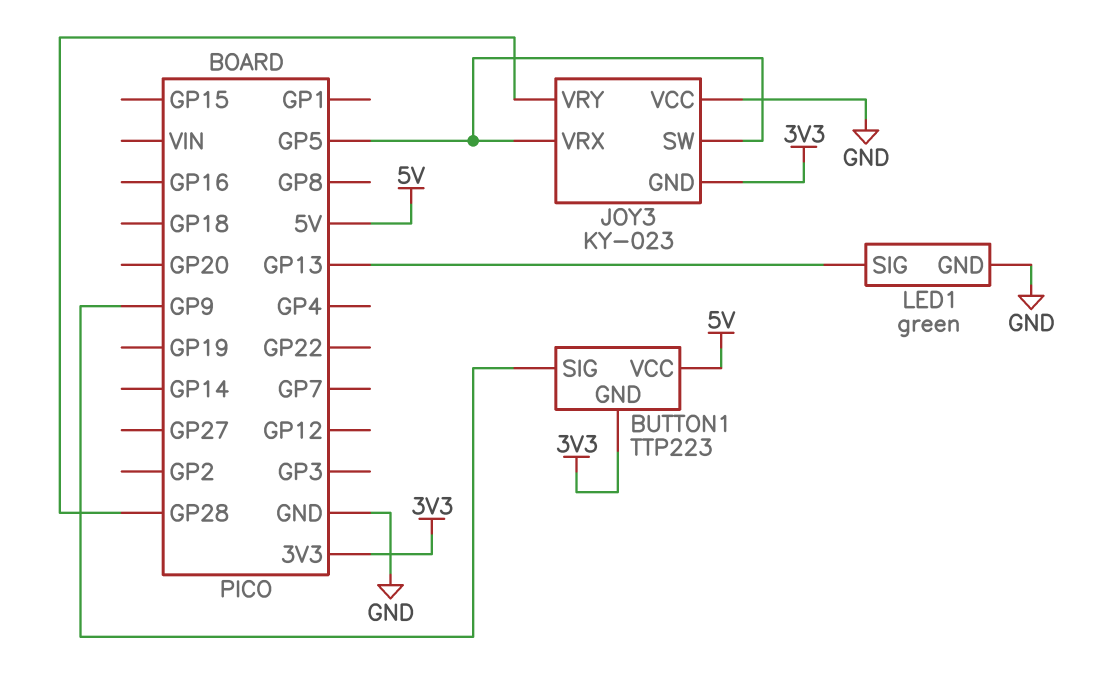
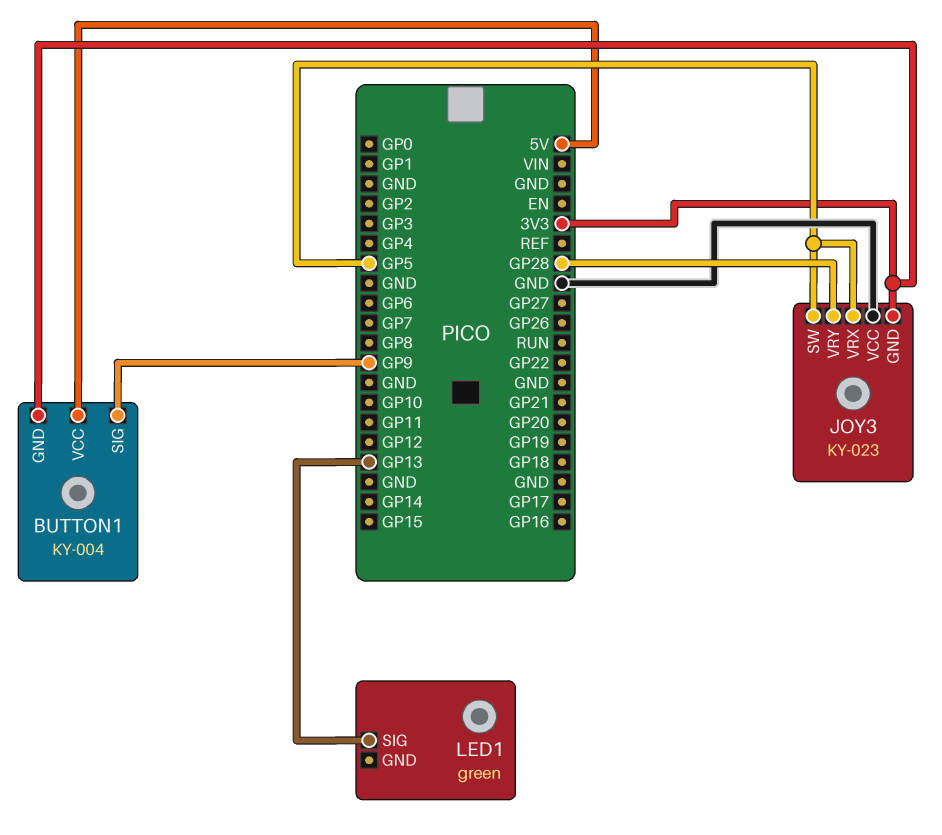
BUTTON1: TTP223 -> KY-004
LED1 pin GND: GND -> none

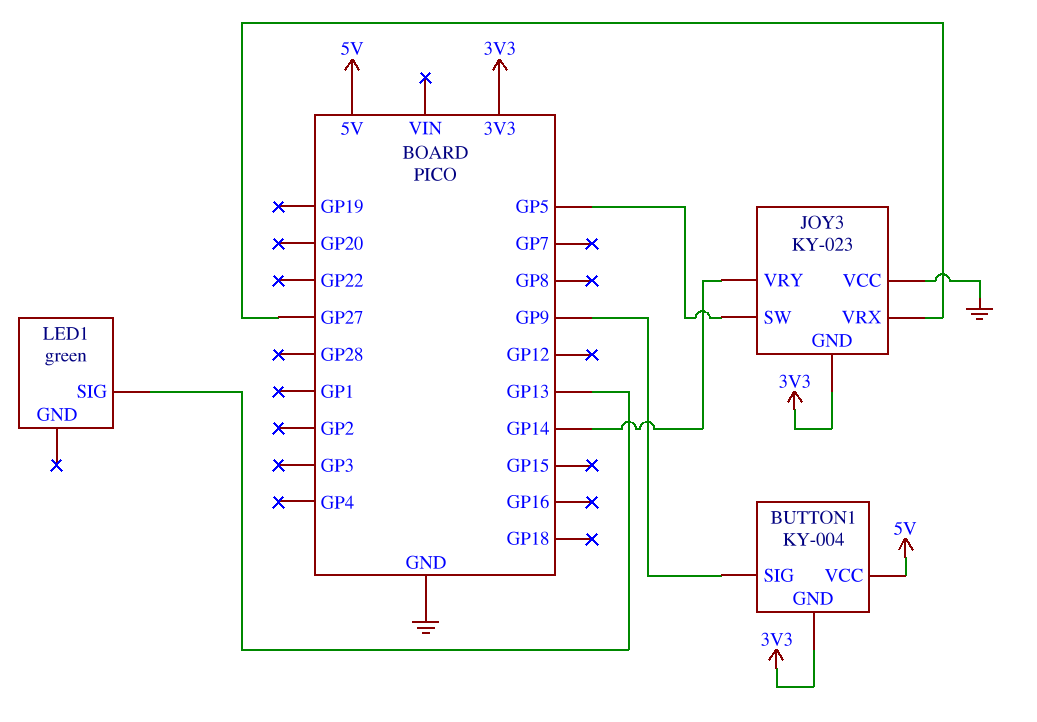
JOY3 pin VRX: GP5 -> GP27
JOY3 pin VRY: GP28 -> GP14

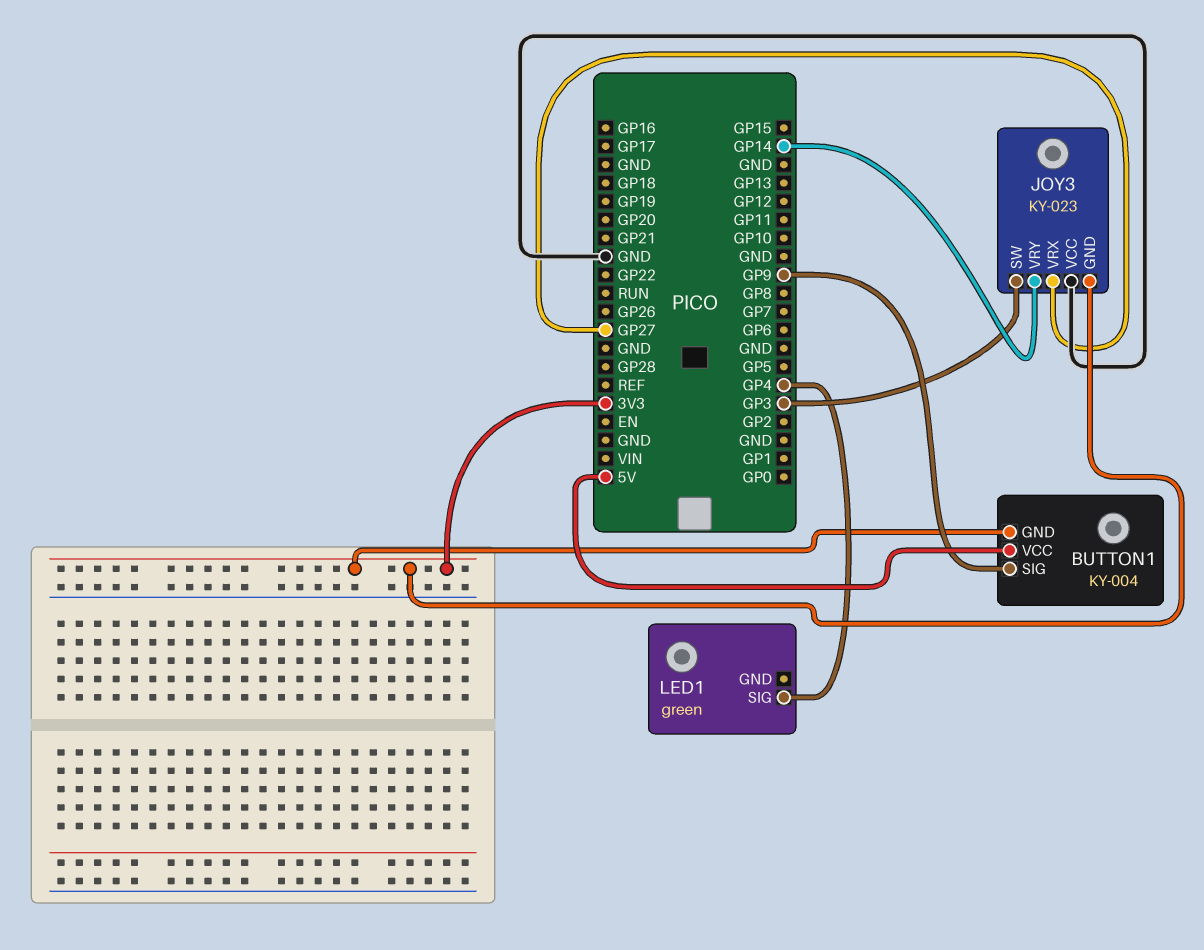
JOY3 pin SW: GP5 -> GP3
LED1 pin SIG: GP13 -> GP4

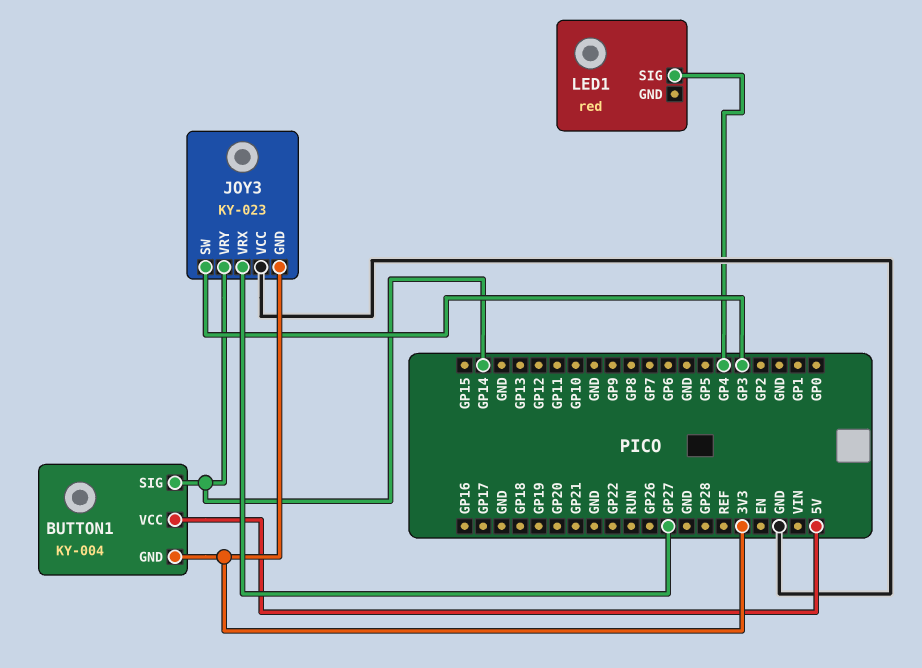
BUTTON1 pin SIG: GP9 -> GP14
LED1: green -> red

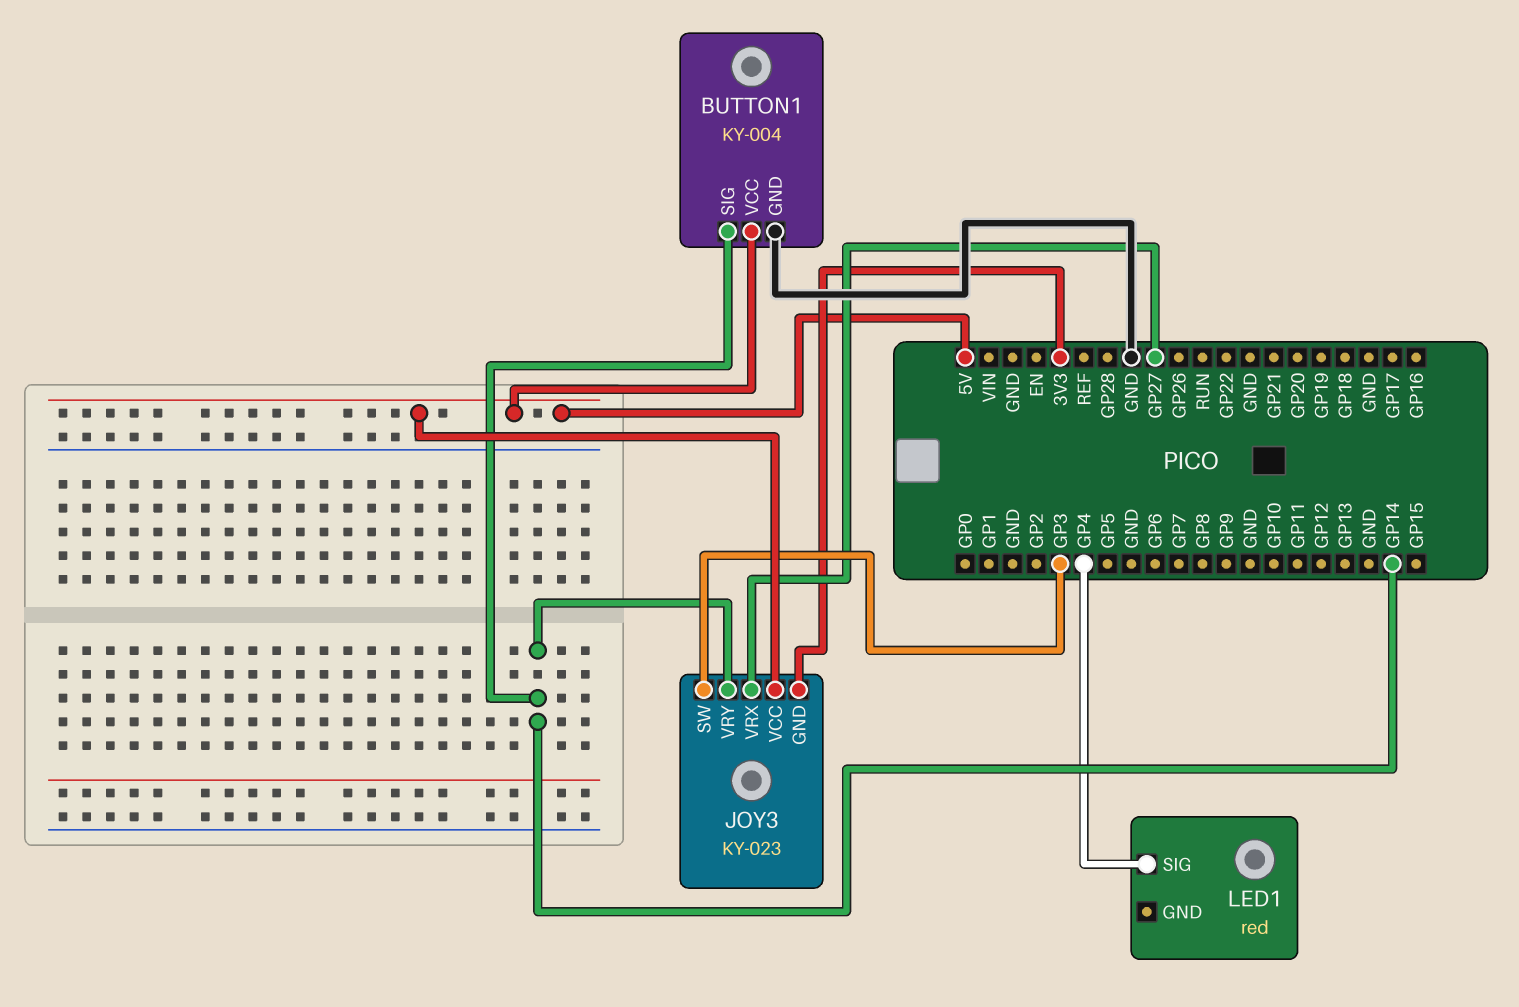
BUTTON1 pin GND: 3V3 -> GND
JOY3 pin VCC: GND -> 5V

